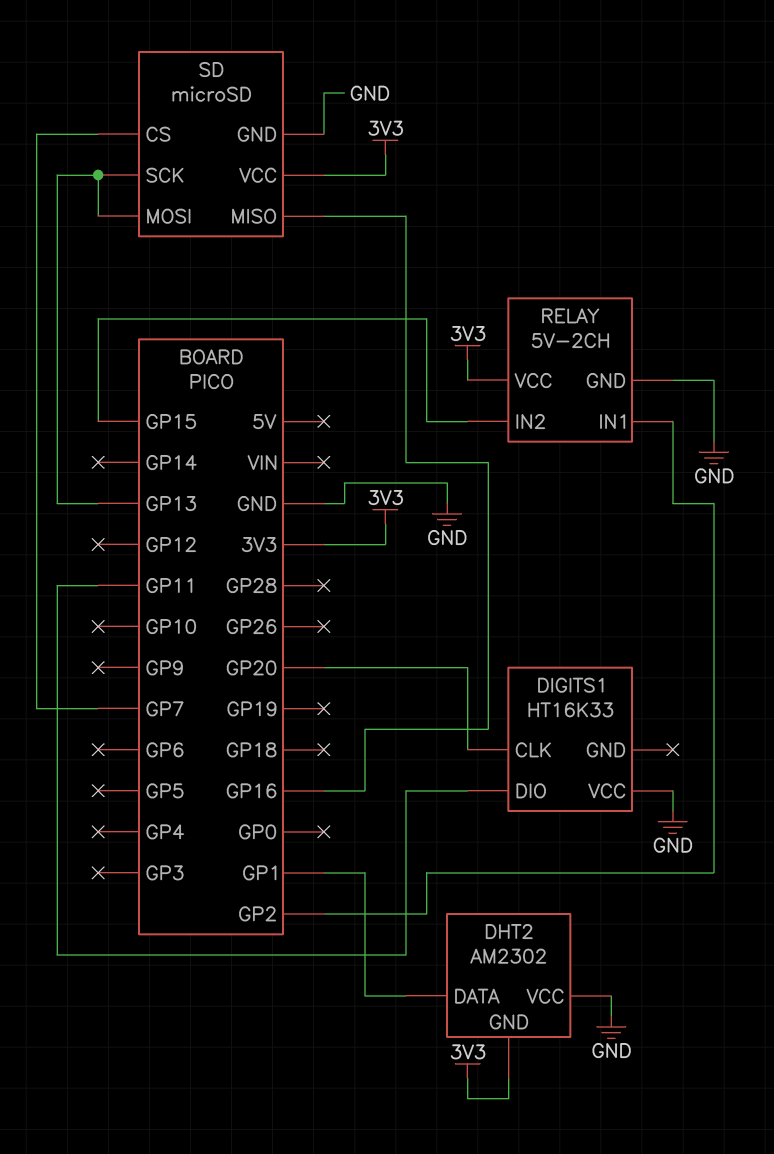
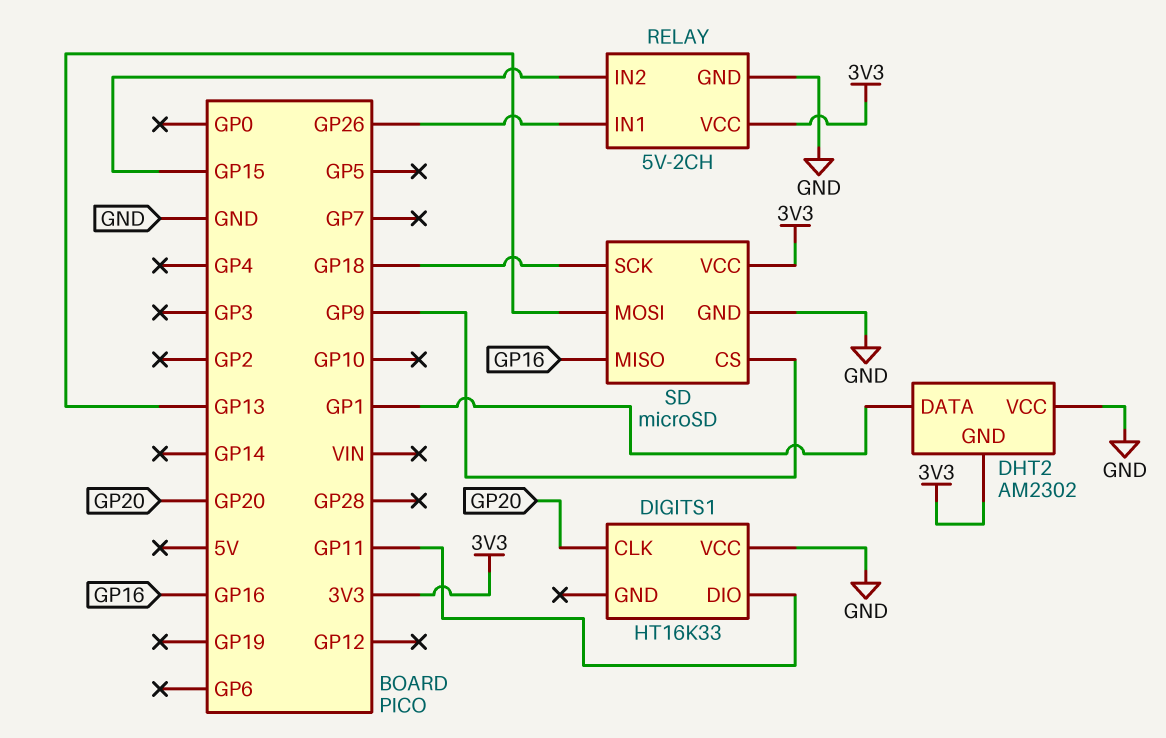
RELAY pin IN1: GP2 -> GP26
SD pin CS: GP7 -> GP9
SD pin SCK: GP13 -> GP18

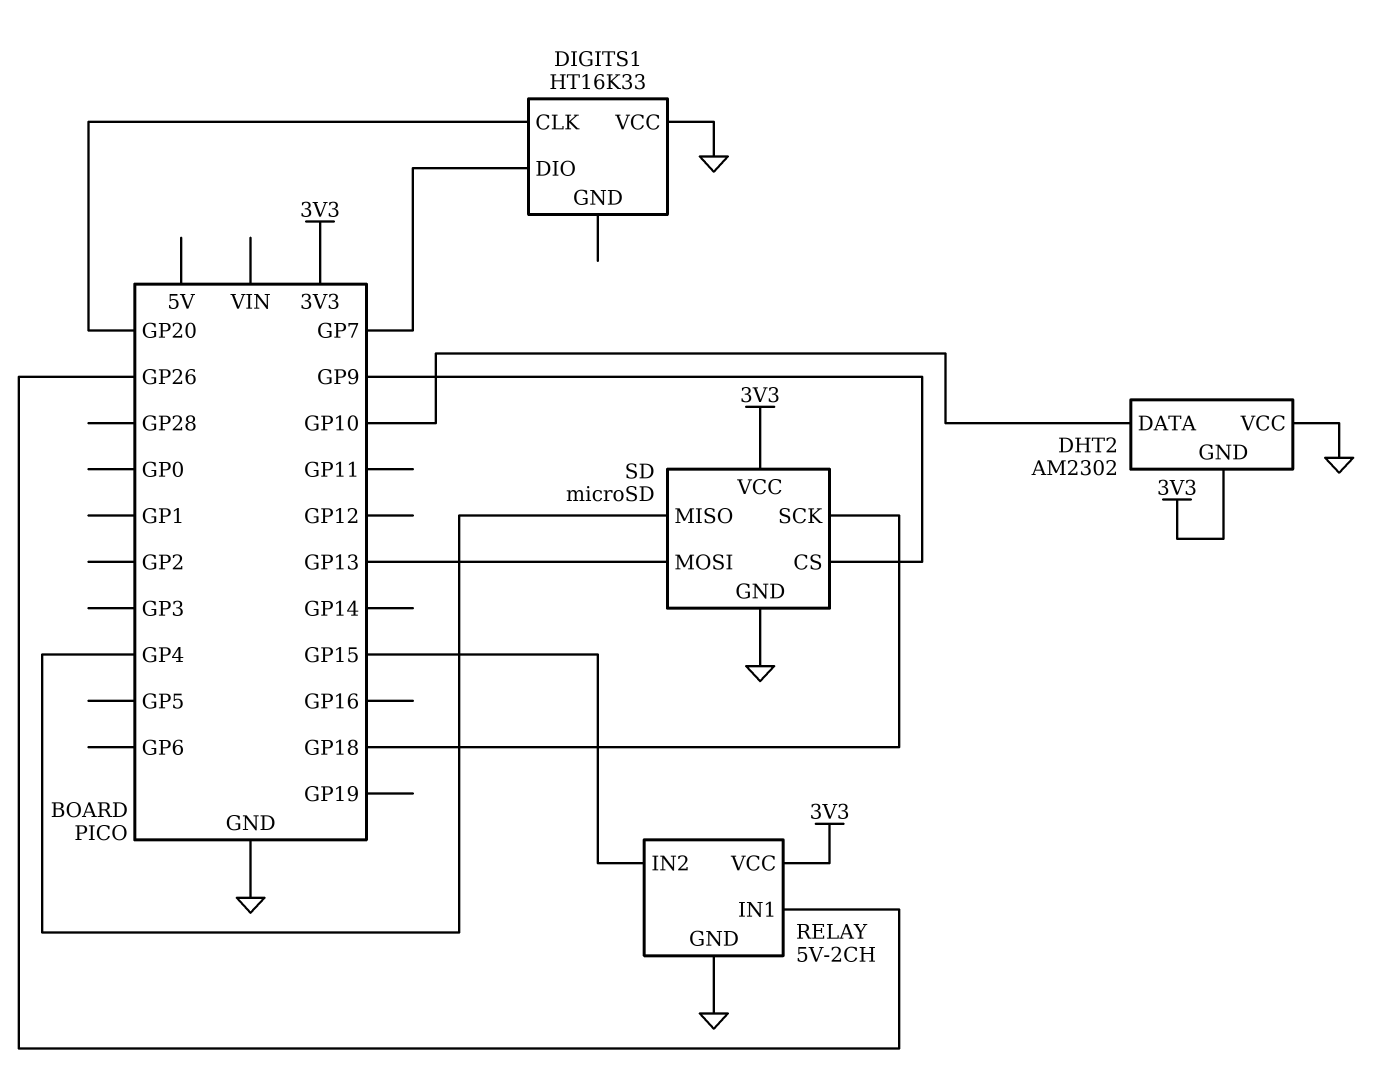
DHT2 pin DATA: GP1 -> GP10
DIGITS1 pin DIO: GP11 -> GP7
SD pin MISO: GP16 -> GP4

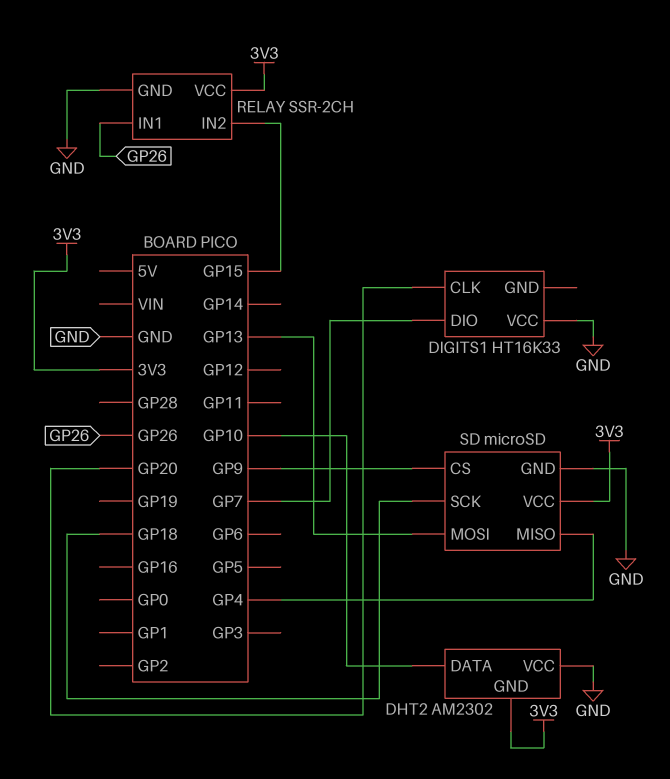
RELAY: 5V-2CH -> SSR-2CH

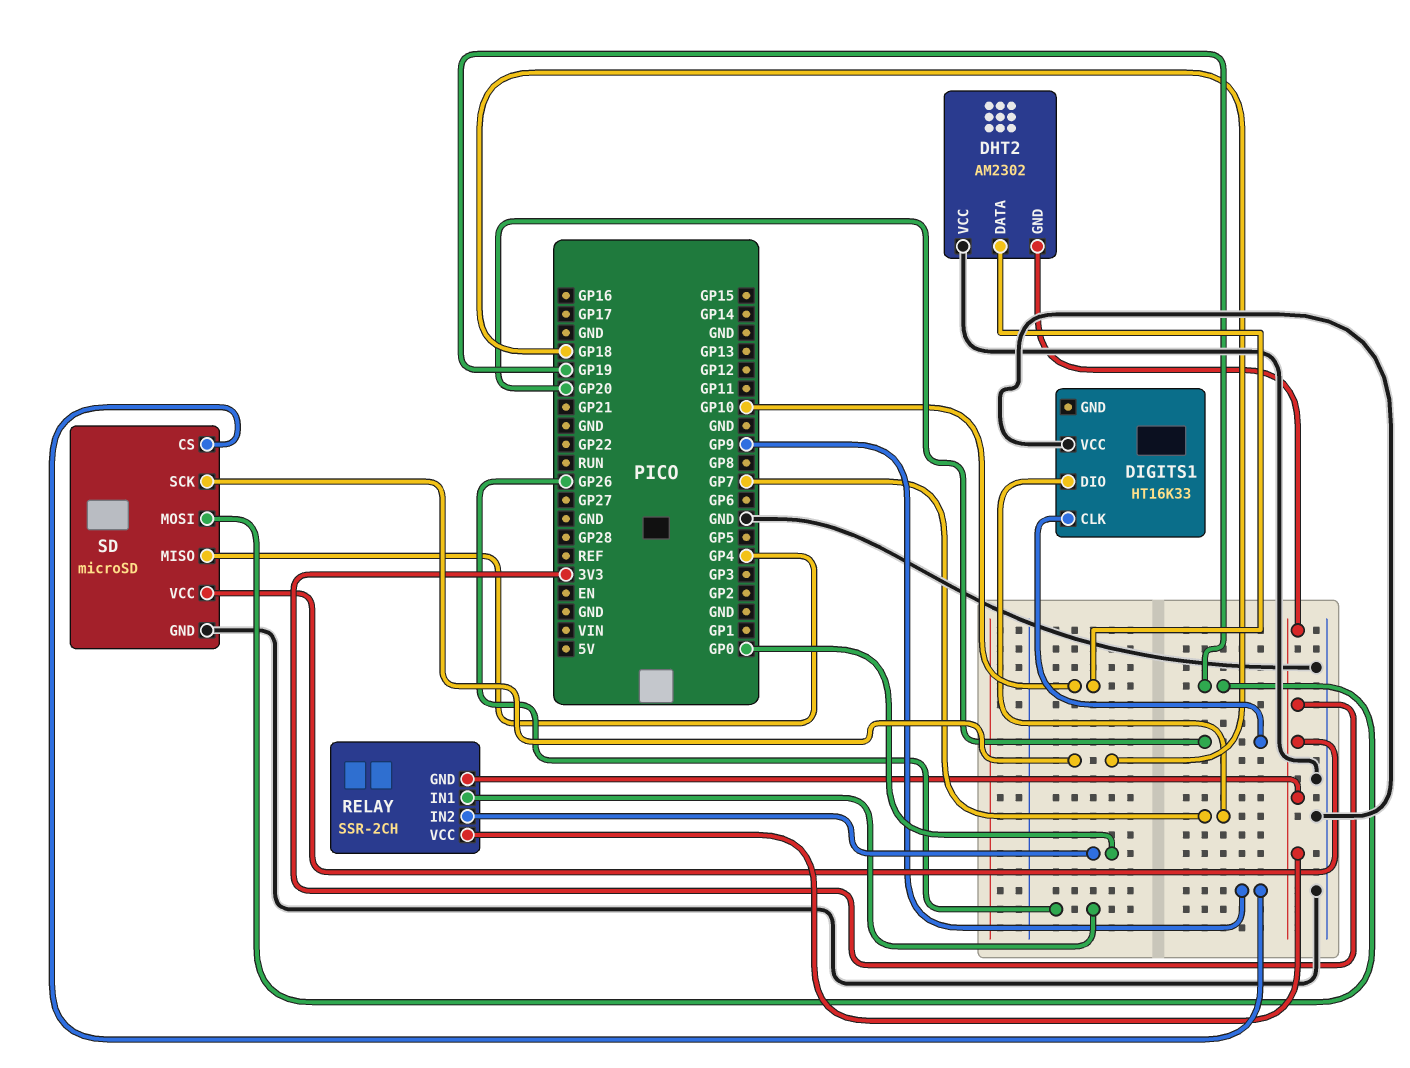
RELAY pin GND: GND -> 3V3
RELAY pin IN2: GP15 -> GP0
SD pin MOSI: GP13 -> GP19

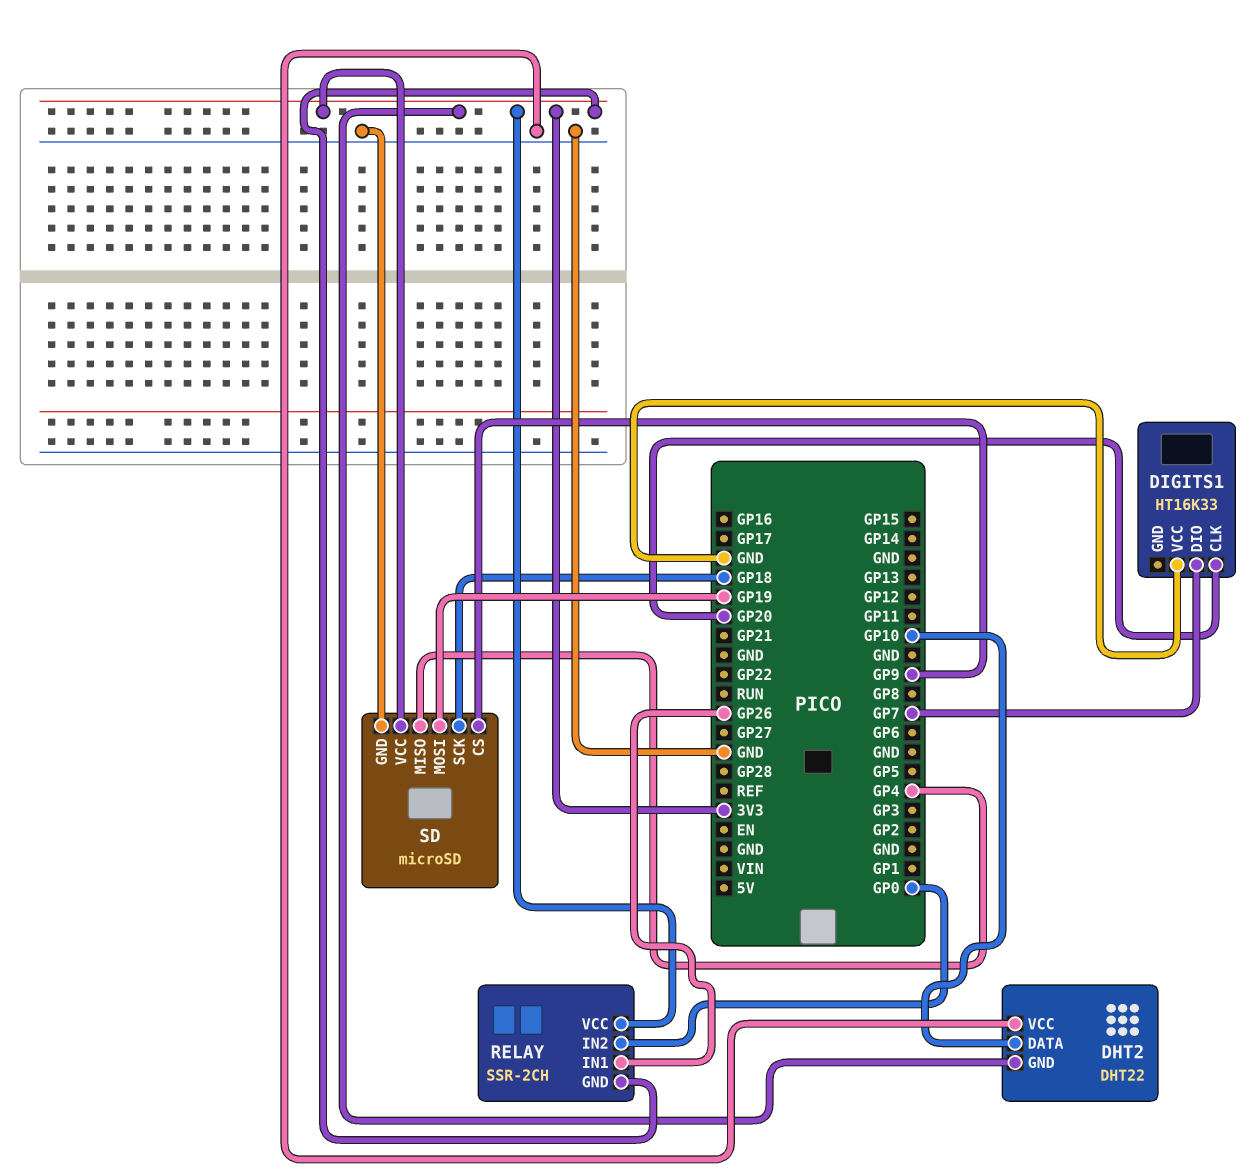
DHT2: AM2302 -> DHT22

